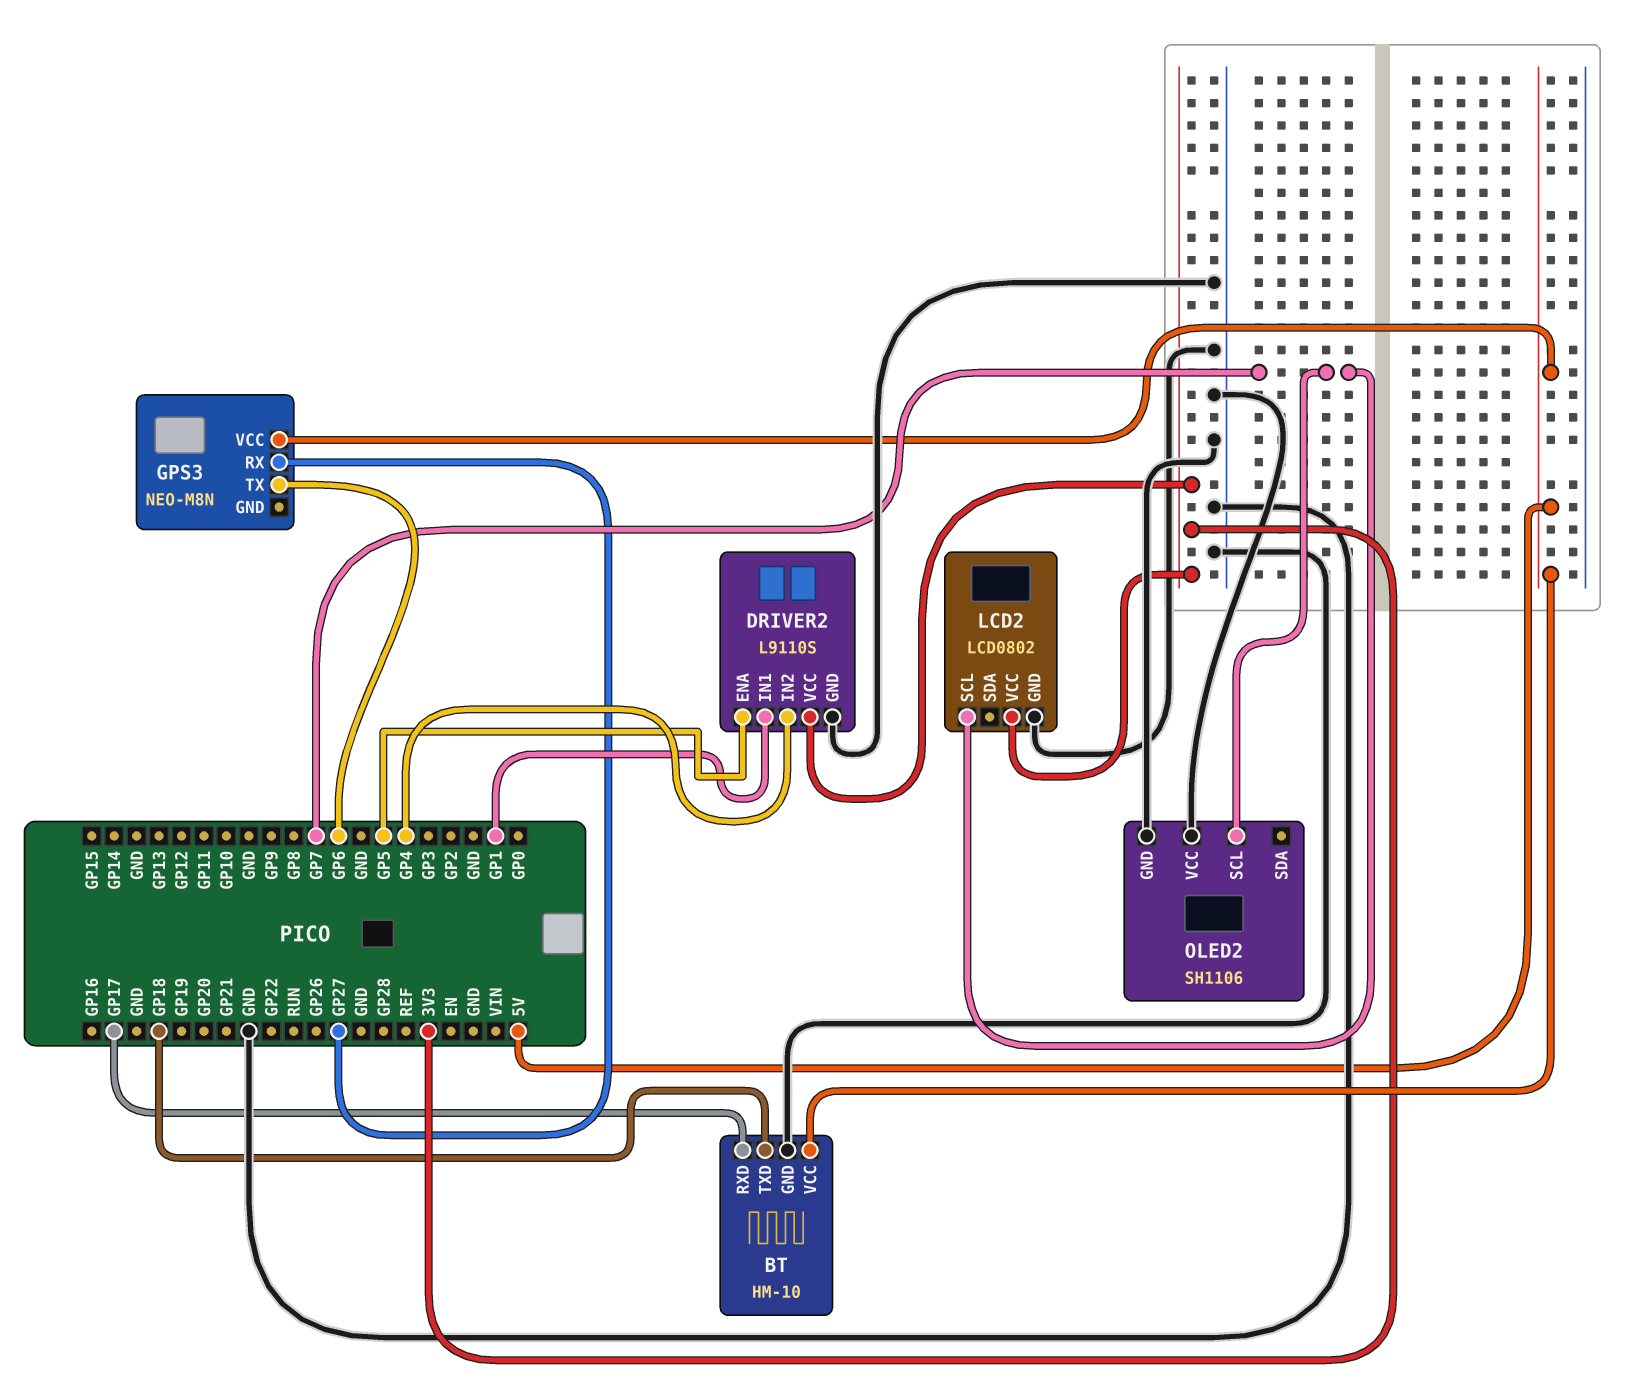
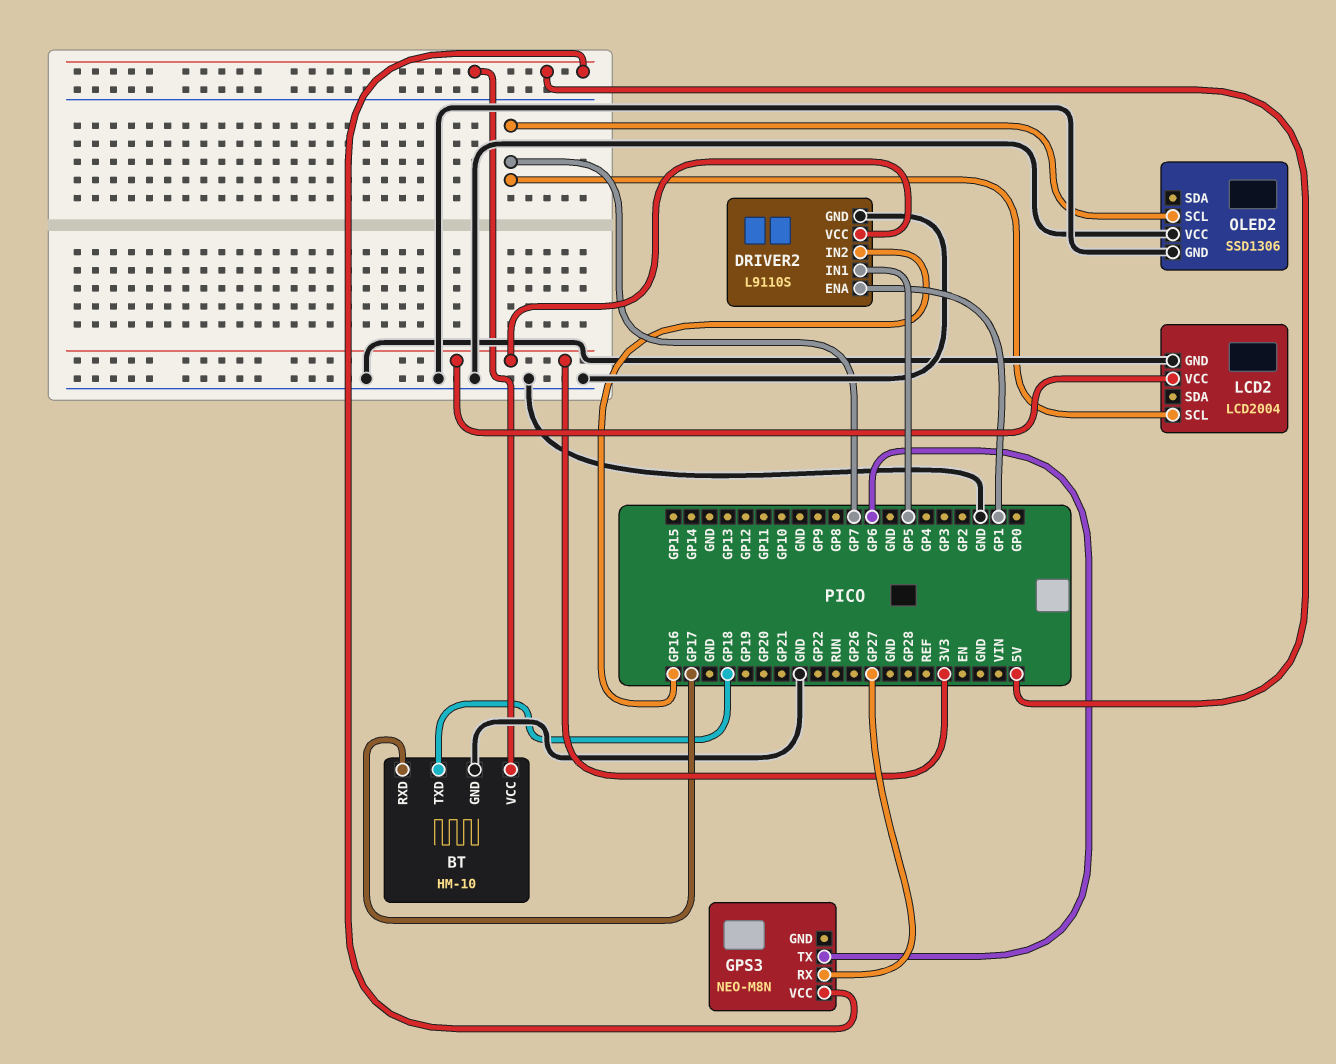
DRIVER2 pin ENA: GP5 -> GP1
DRIVER2 pin IN1: GP1 -> GP5
DRIVER2 pin IN2: GP4 -> GP16
LCD2: LCD0802 -> LCD2004
OLED2: SH1106 -> SSD1306

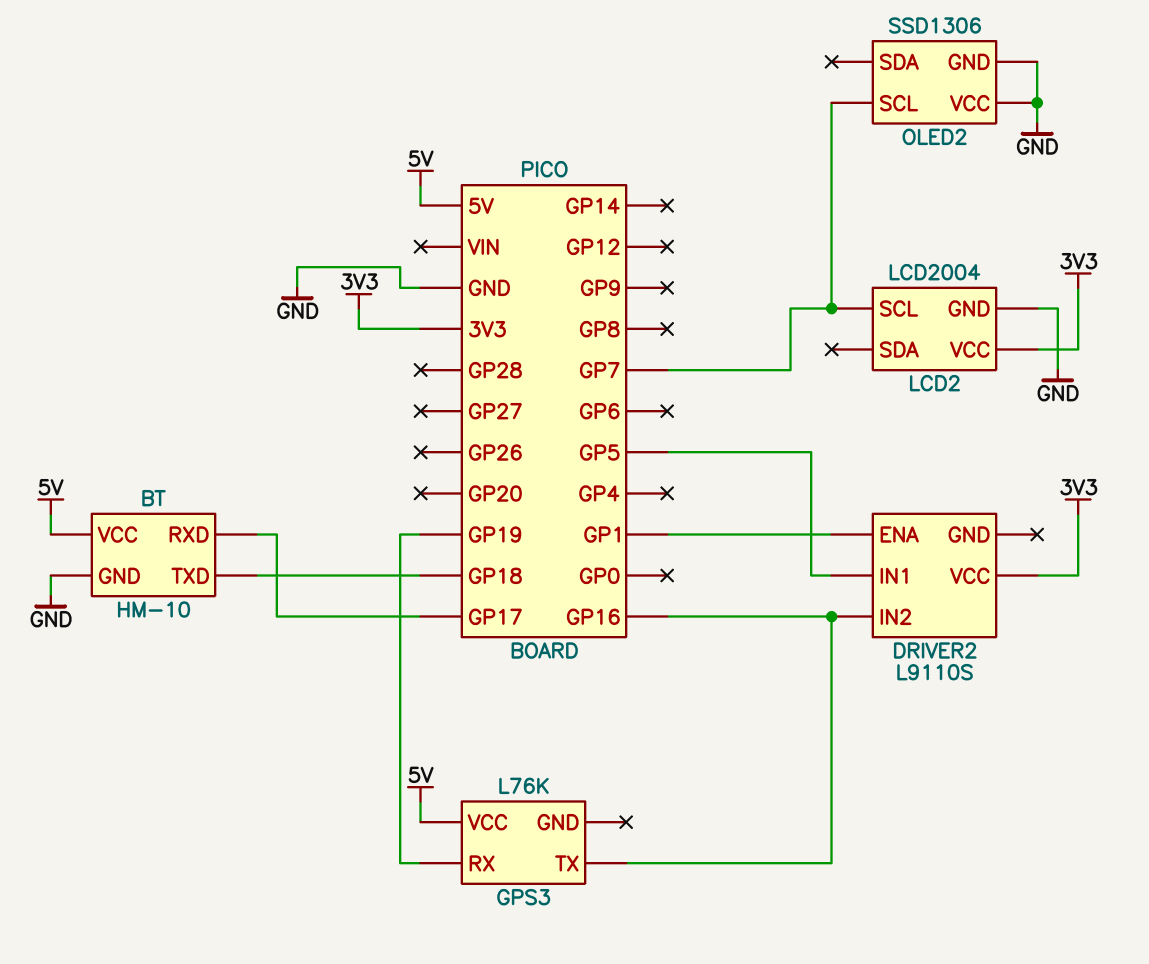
DRIVER2 pin GND: GND -> none
GPS3: NEO-M8N -> L76K
GPS3 pin RX: GP27 -> GP19
GPS3 pin TX: GP6 -> GP16

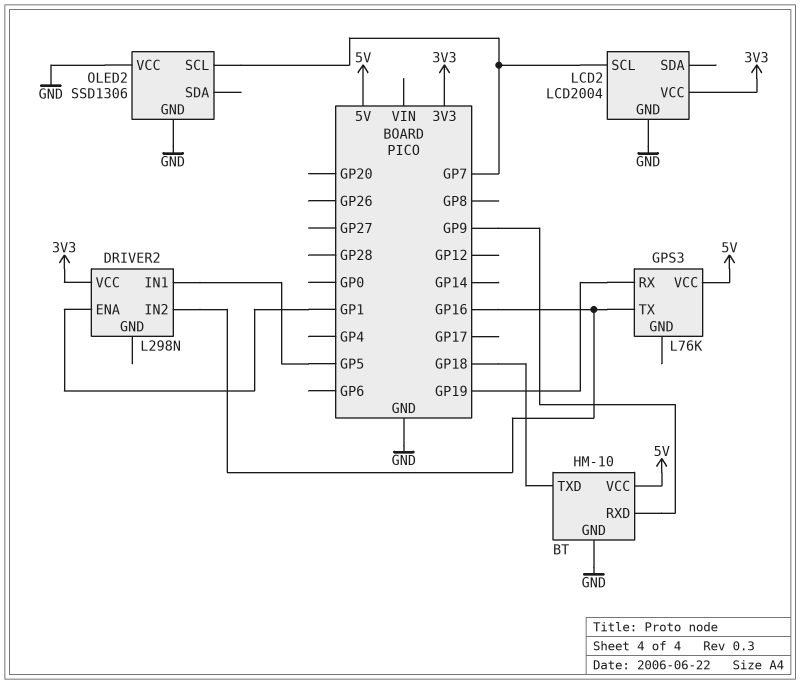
BT pin RXD: GP17 -> GP9
DRIVER2: L9110S -> L298N

